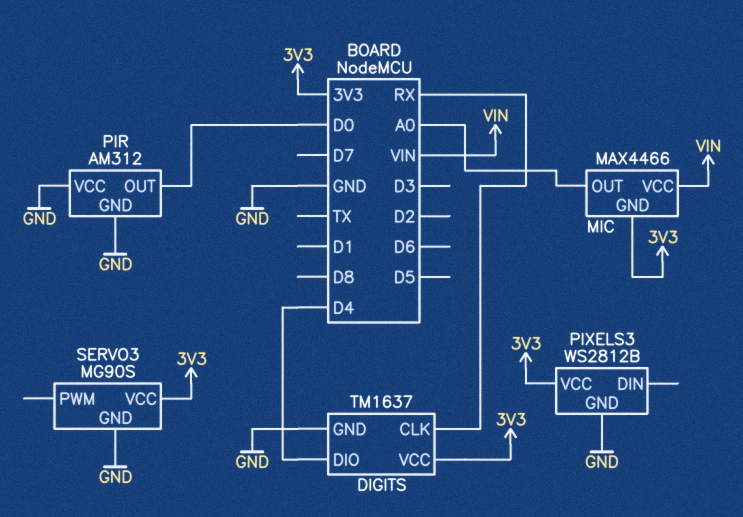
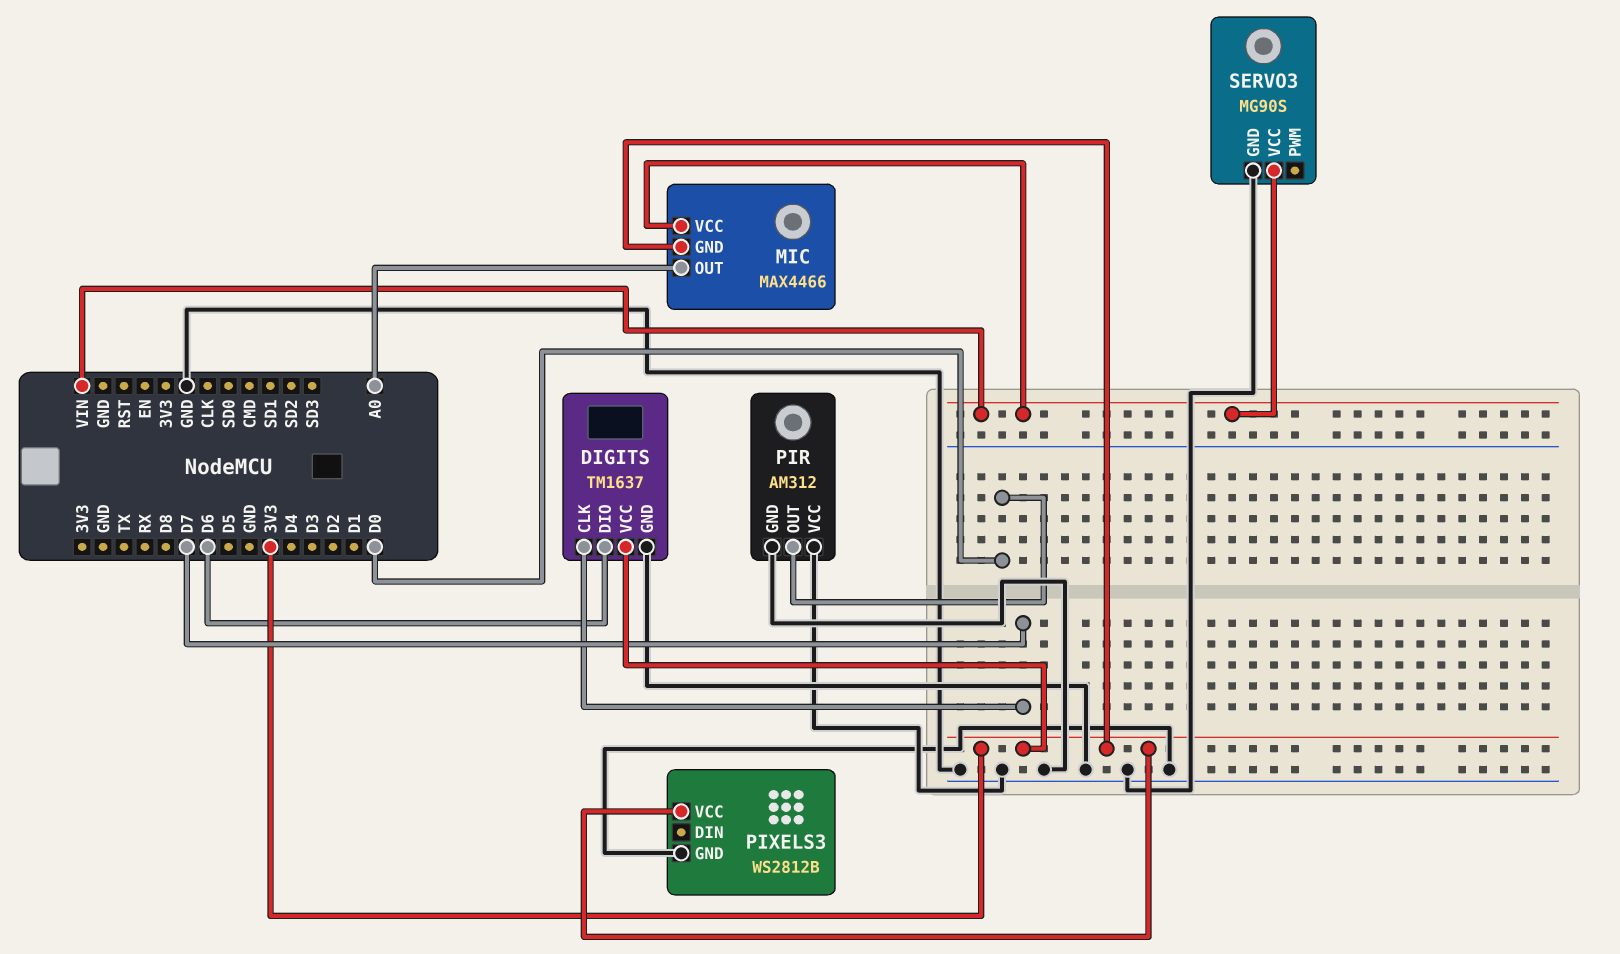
DIGITS pin CLK: RX -> D7
DIGITS pin DIO: D4 -> D6
SERVO3 pin VCC: 3V3 -> VIN

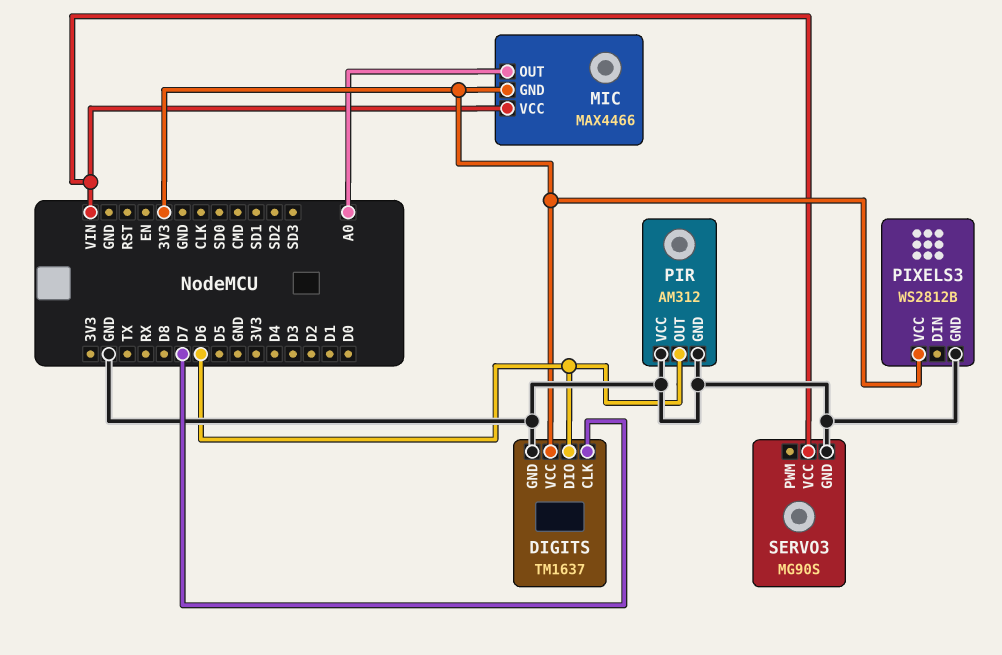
PIR pin OUT: D0 -> D6

